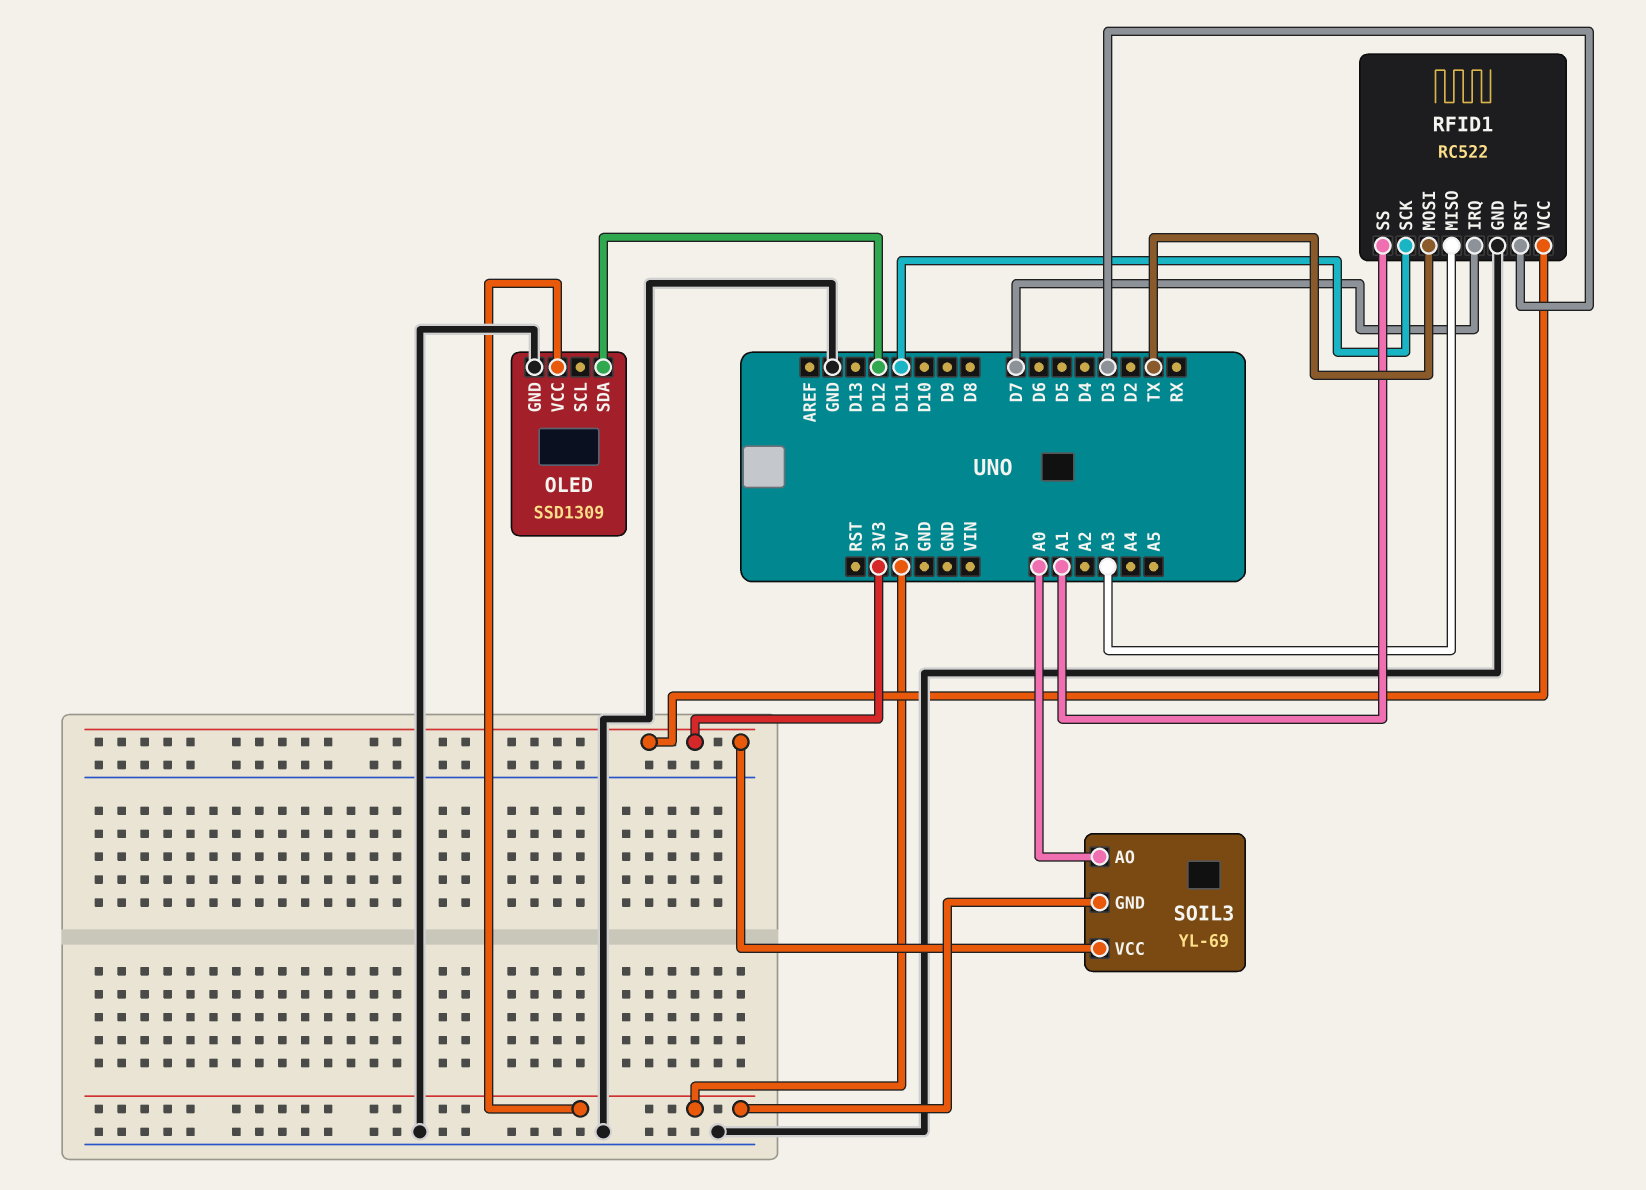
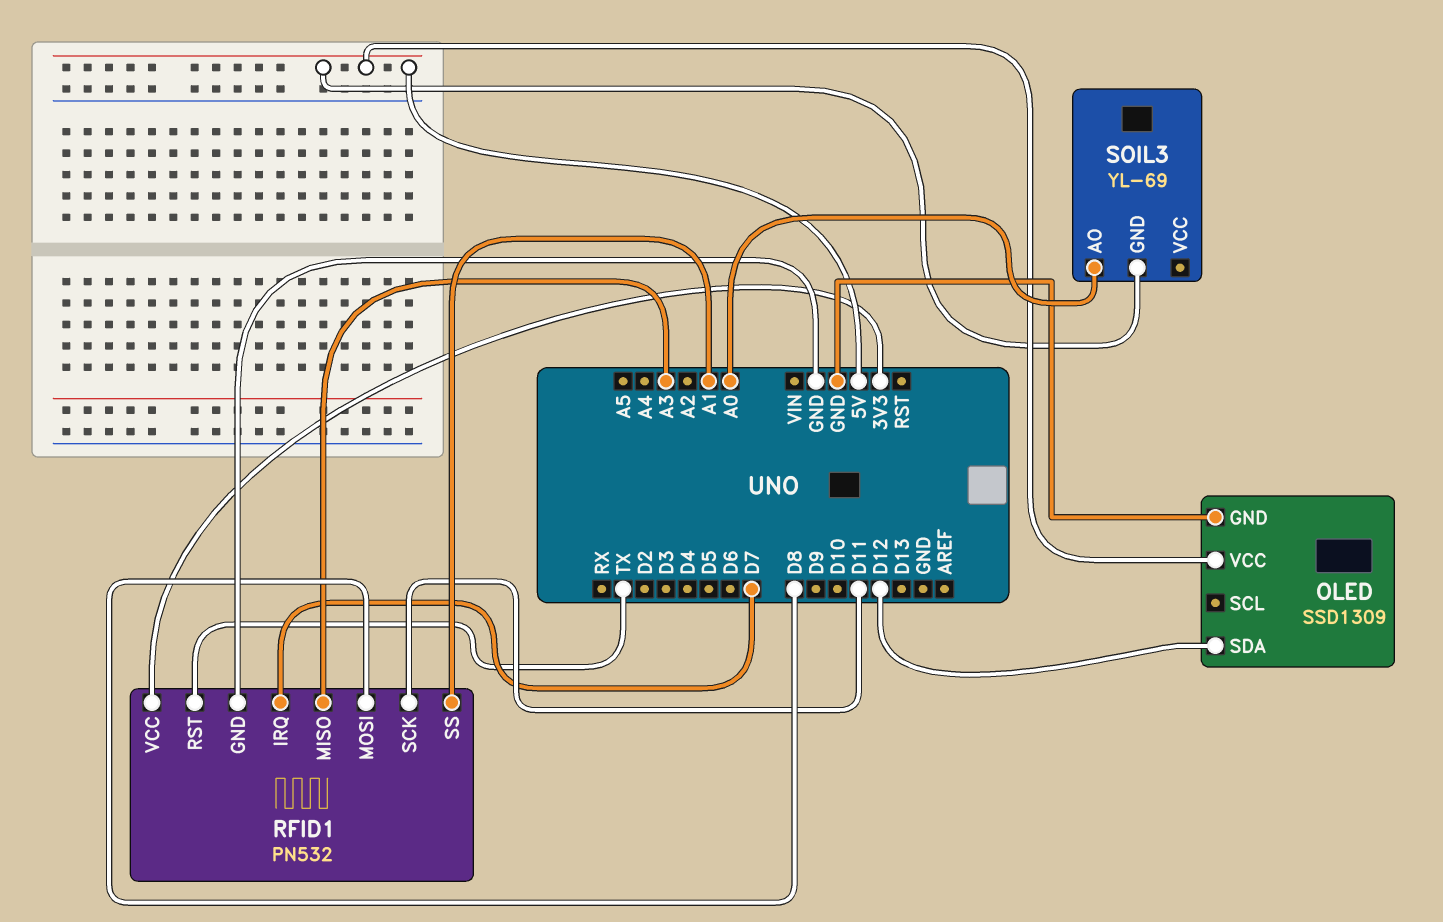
RFID1: RC522 -> PN532
RFID1 pin MOSI: TX -> D8
RFID1 pin RST: D3 -> TX
SOIL3 pin VCC: 3V3 -> none

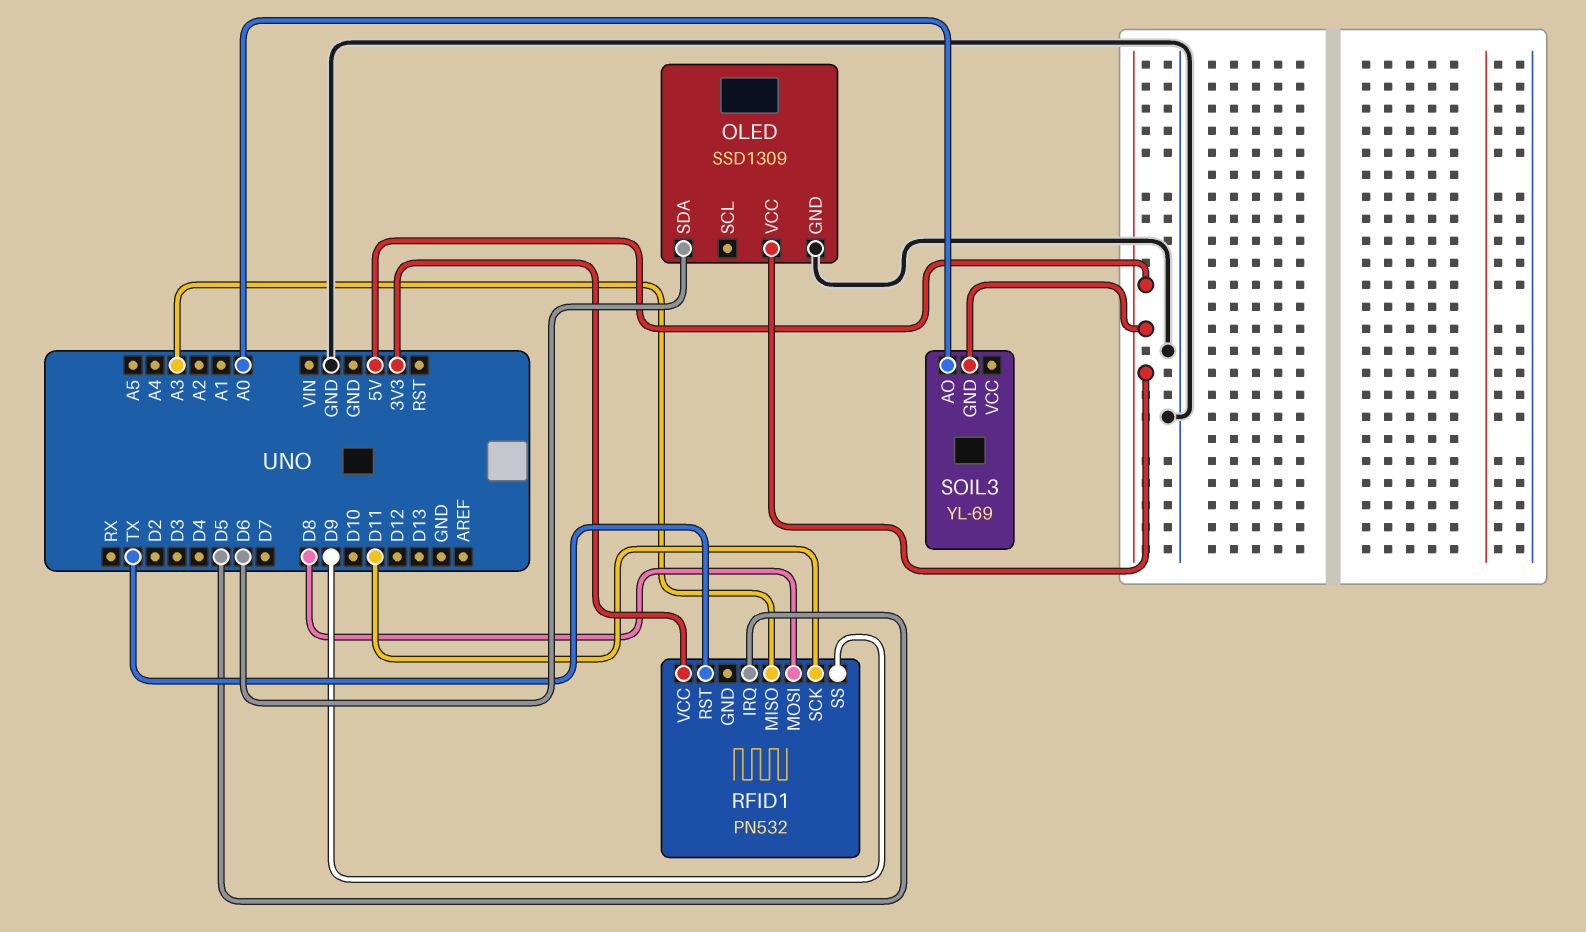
OLED pin SDA: D12 -> D6
RFID1 pin GND: GND -> none
RFID1 pin IRQ: D7 -> D5
RFID1 pin SS: A1 -> D9

